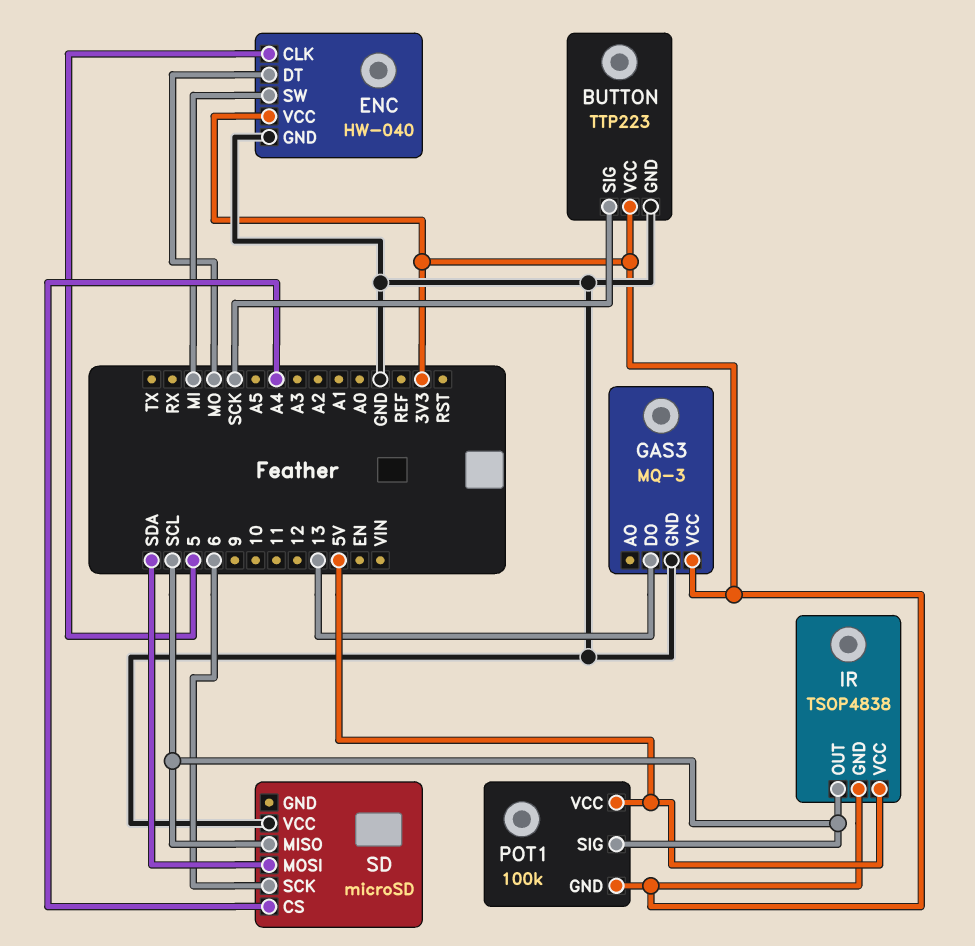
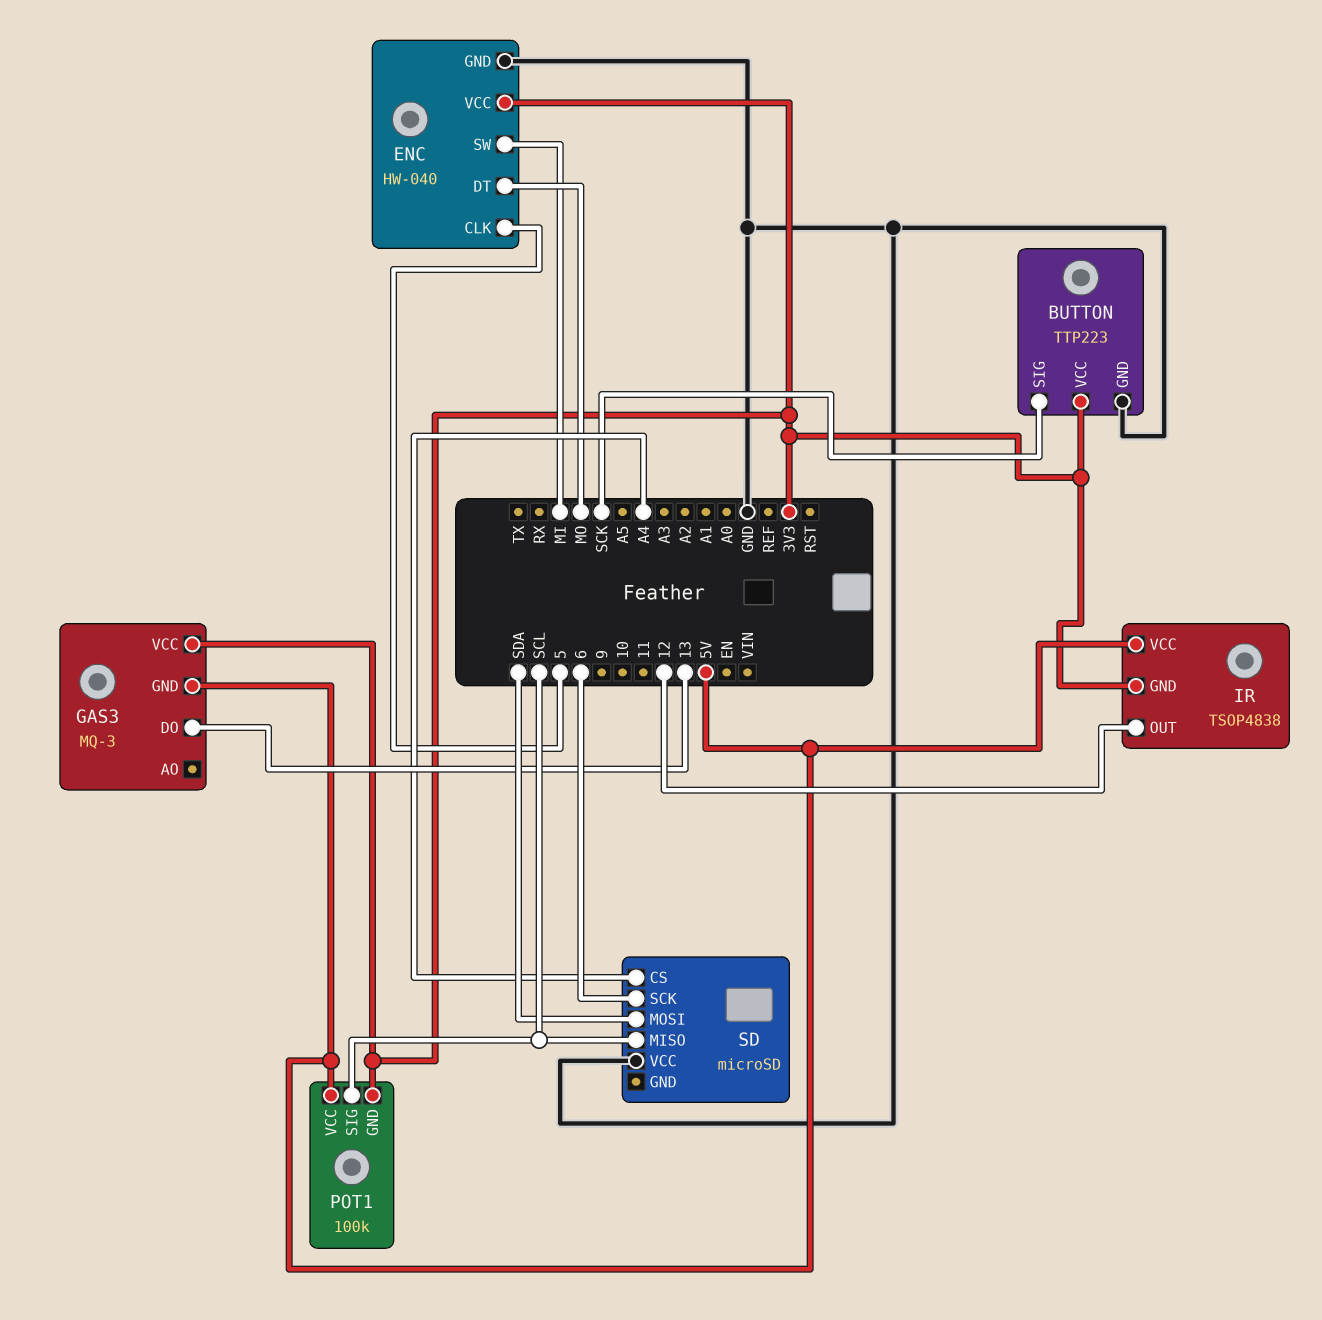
GAS3 pin GND: GND -> 5V
IR pin OUT: SCL -> 12

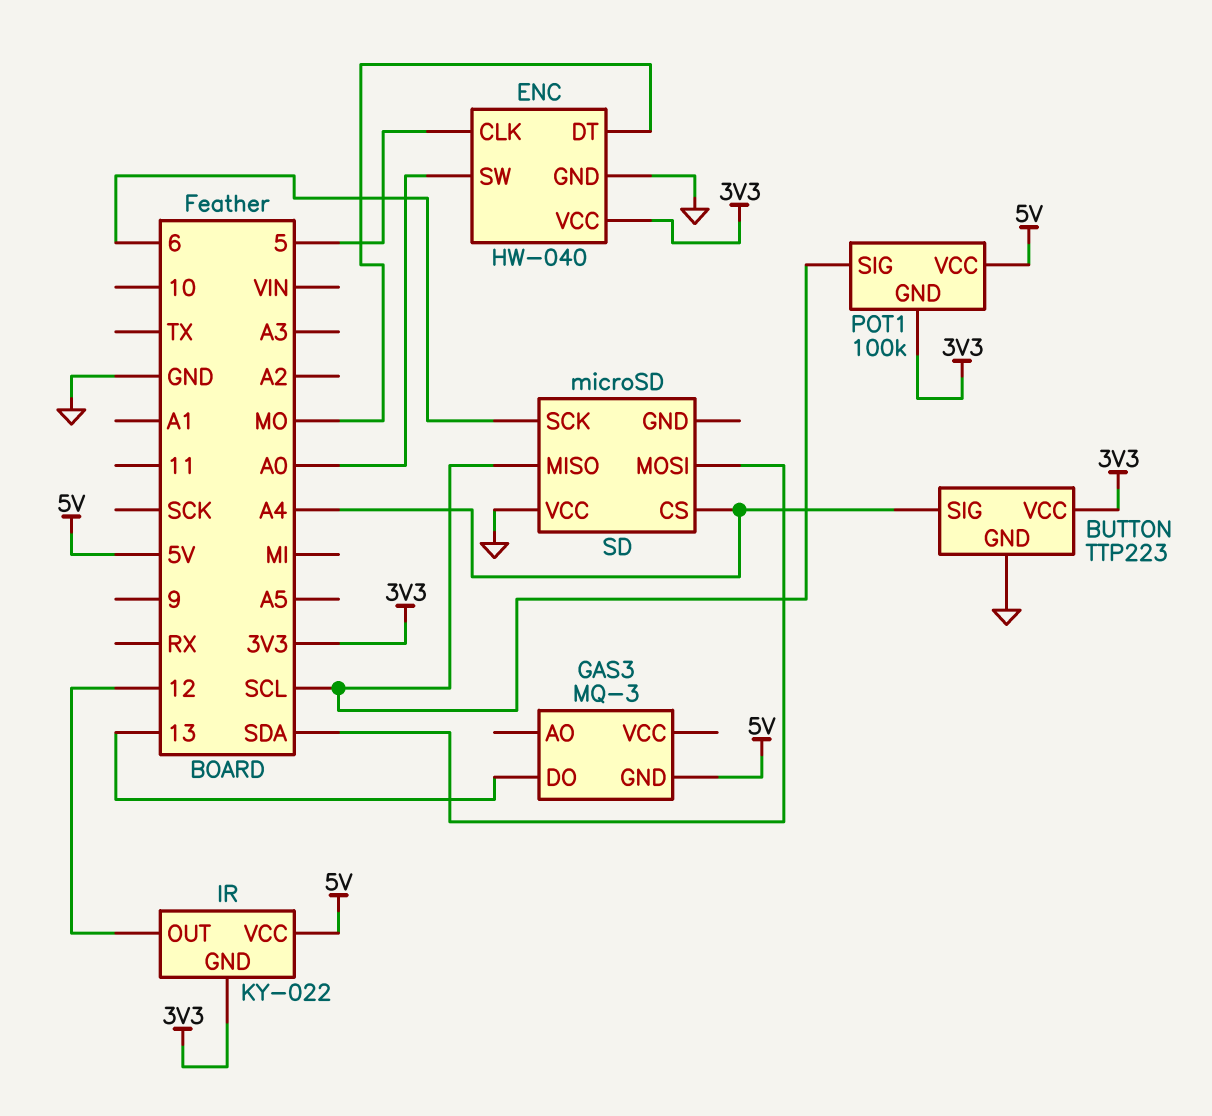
BUTTON pin SIG: SCK -> A4
ENC pin SW: MI -> A0
GAS3 pin VCC: 3V3 -> none
IR: TSOP4838 -> KY-022

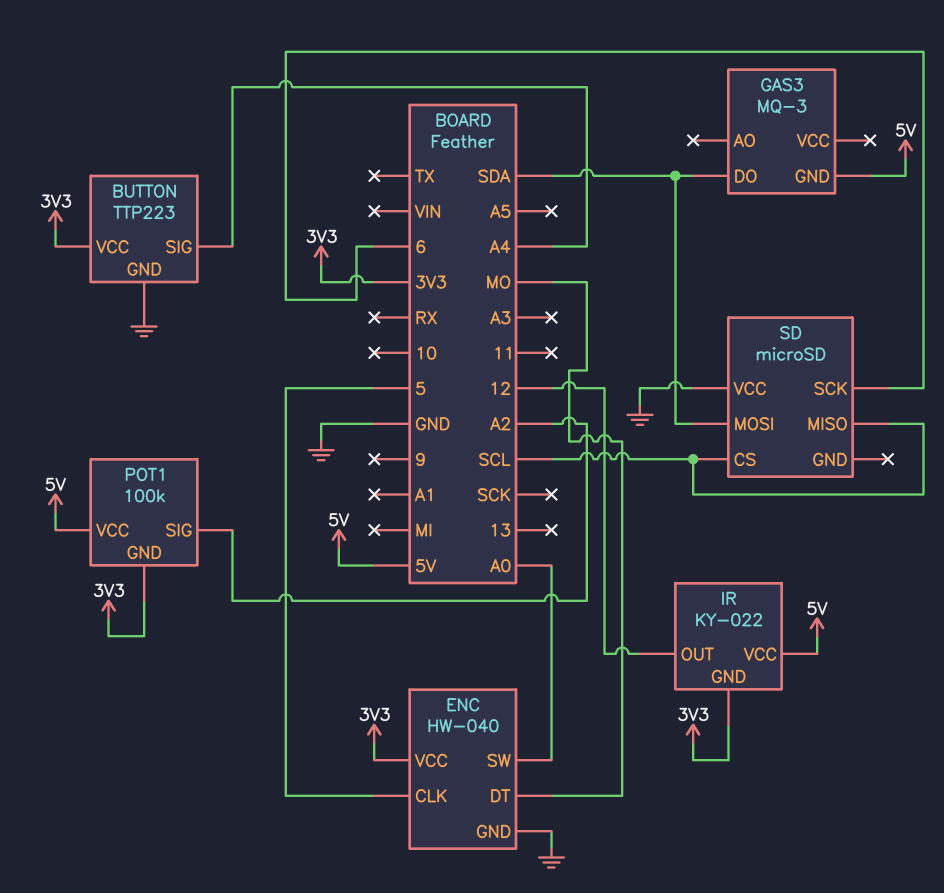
GAS3 pin DO: 13 -> SDA
POT1 pin SIG: SCL -> A2
SD pin CS: A4 -> SCL

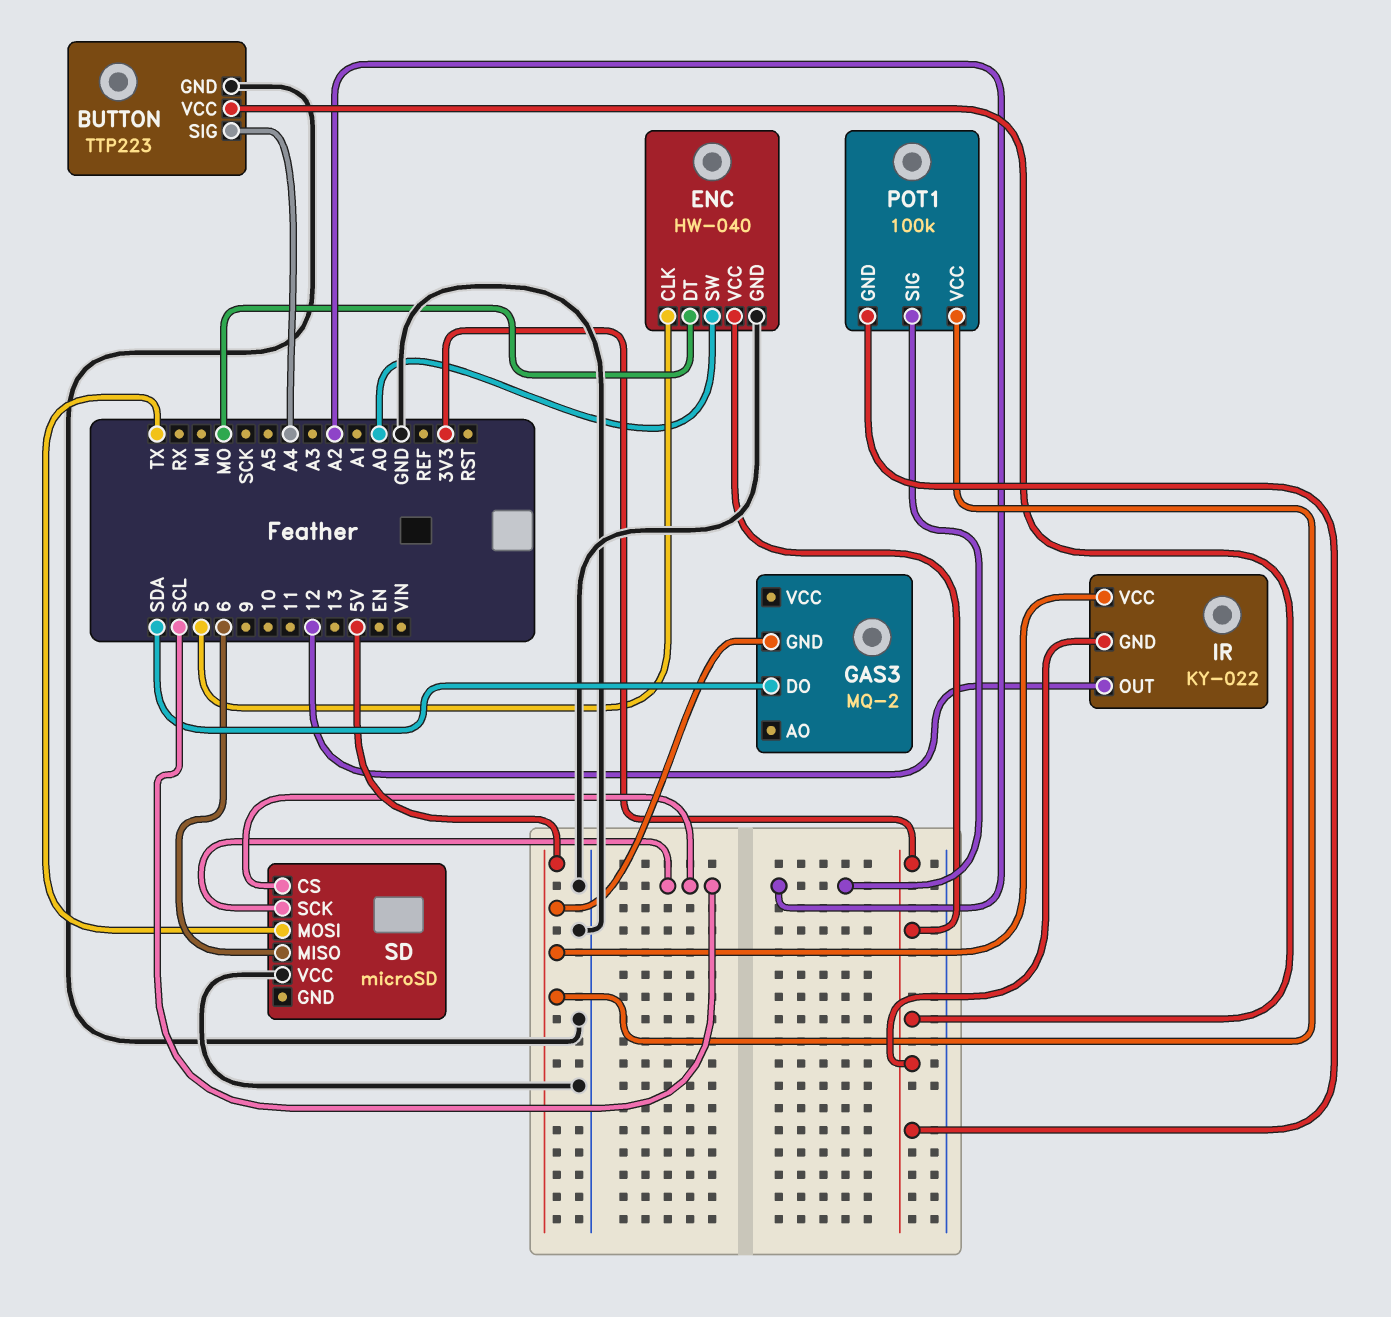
GAS3: MQ-3 -> MQ-2
SD pin MISO: SCL -> 6
SD pin MOSI: SDA -> TX
SD pin SCK: 6 -> SCL

